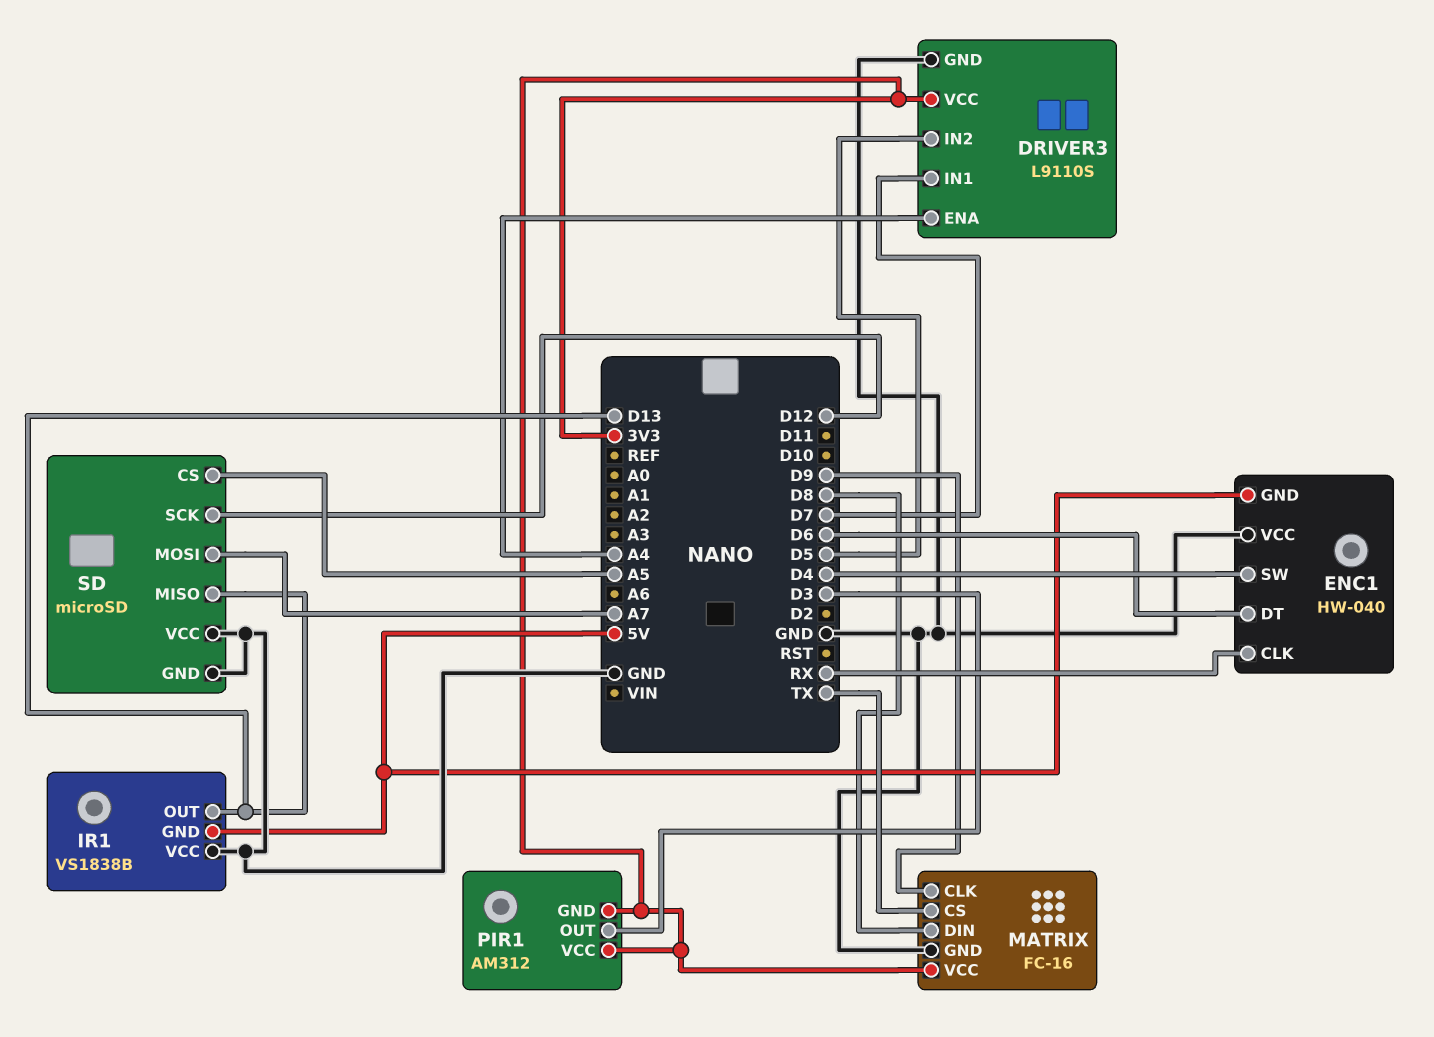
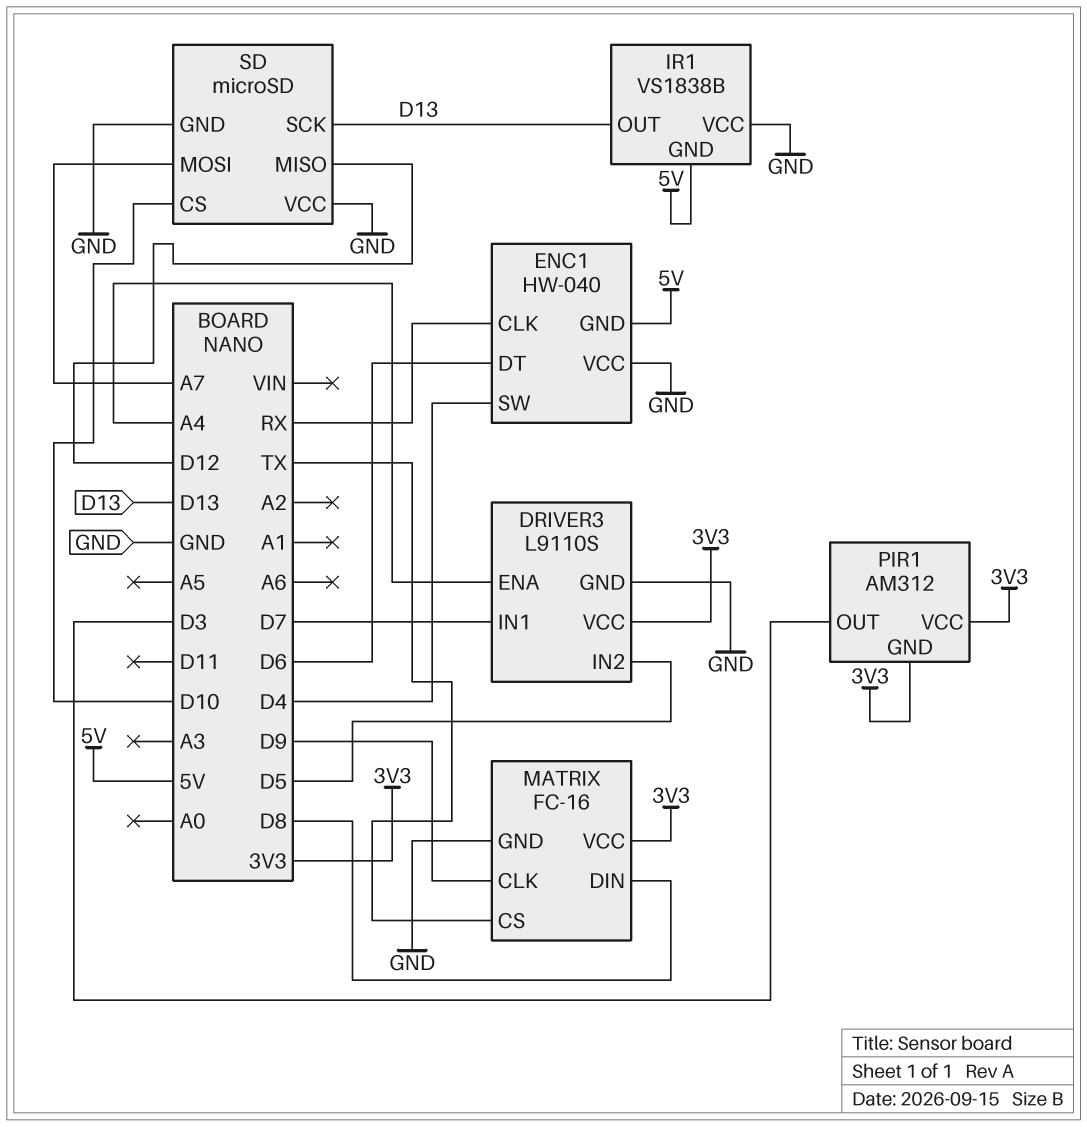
SD pin CS: A5 -> D10
SD pin MISO: D13 -> D12
SD pin SCK: D12 -> D13

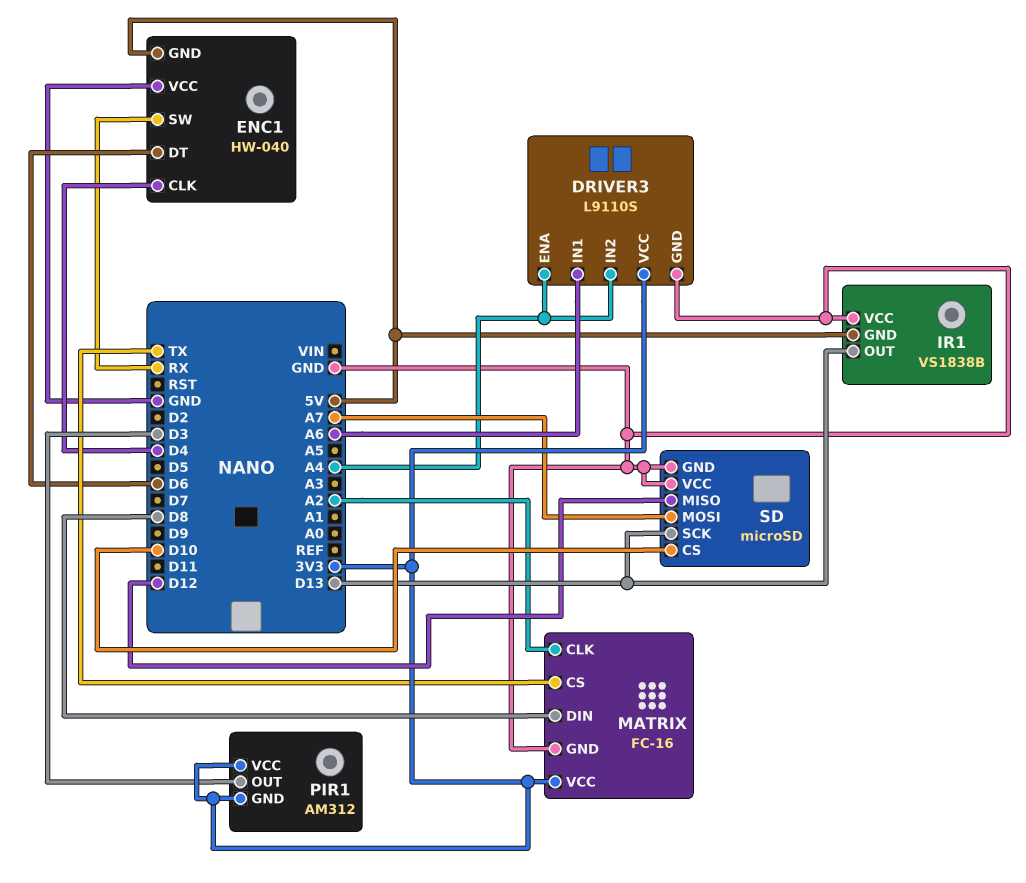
DRIVER3 pin IN1: D7 -> A6
DRIVER3 pin IN2: D5 -> A4
ENC1 pin CLK: RX -> D4
ENC1 pin SW: D4 -> RX
MATRIX pin CLK: D9 -> A2

